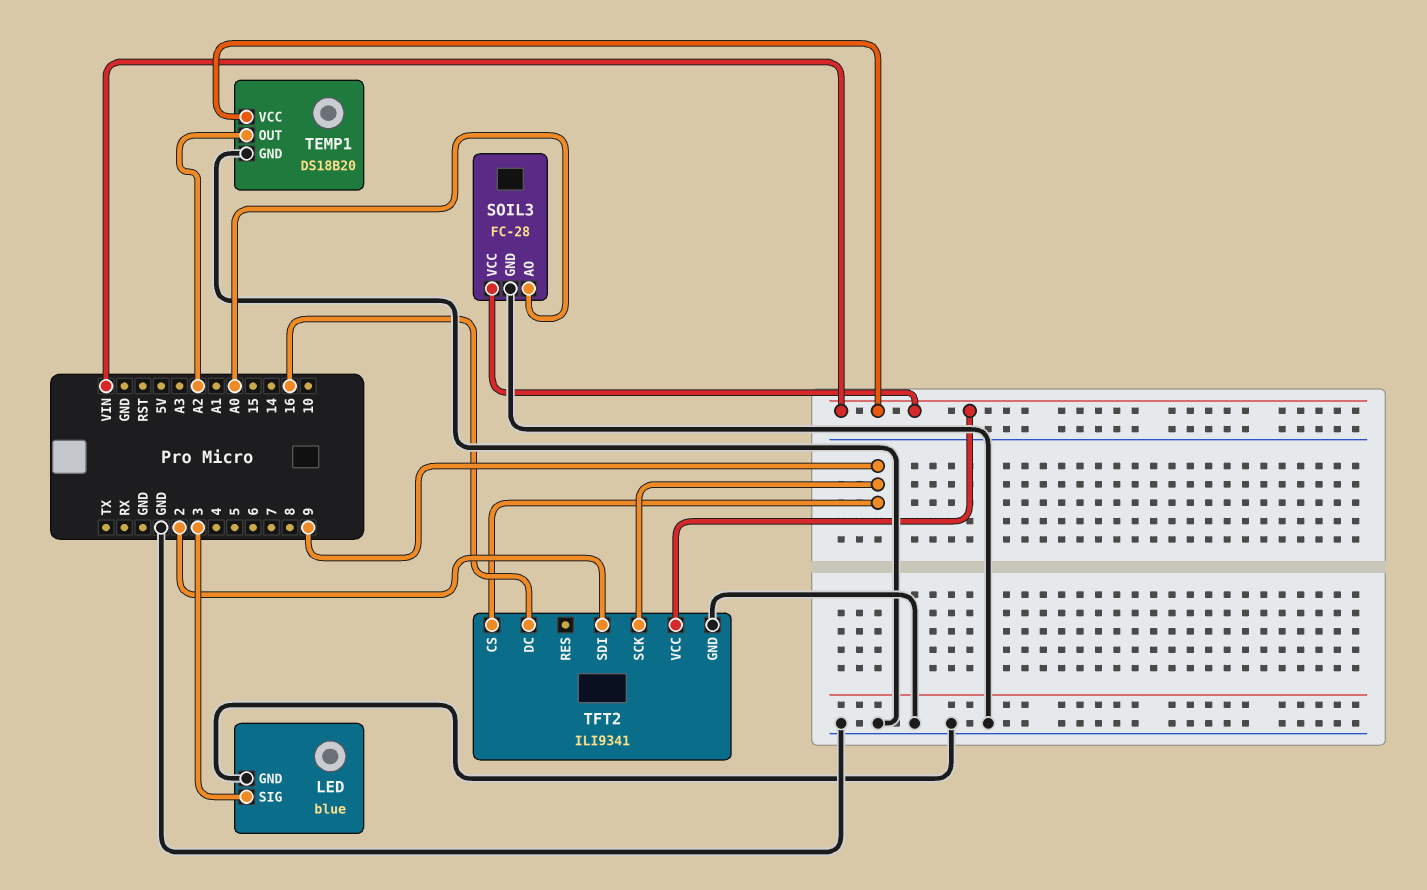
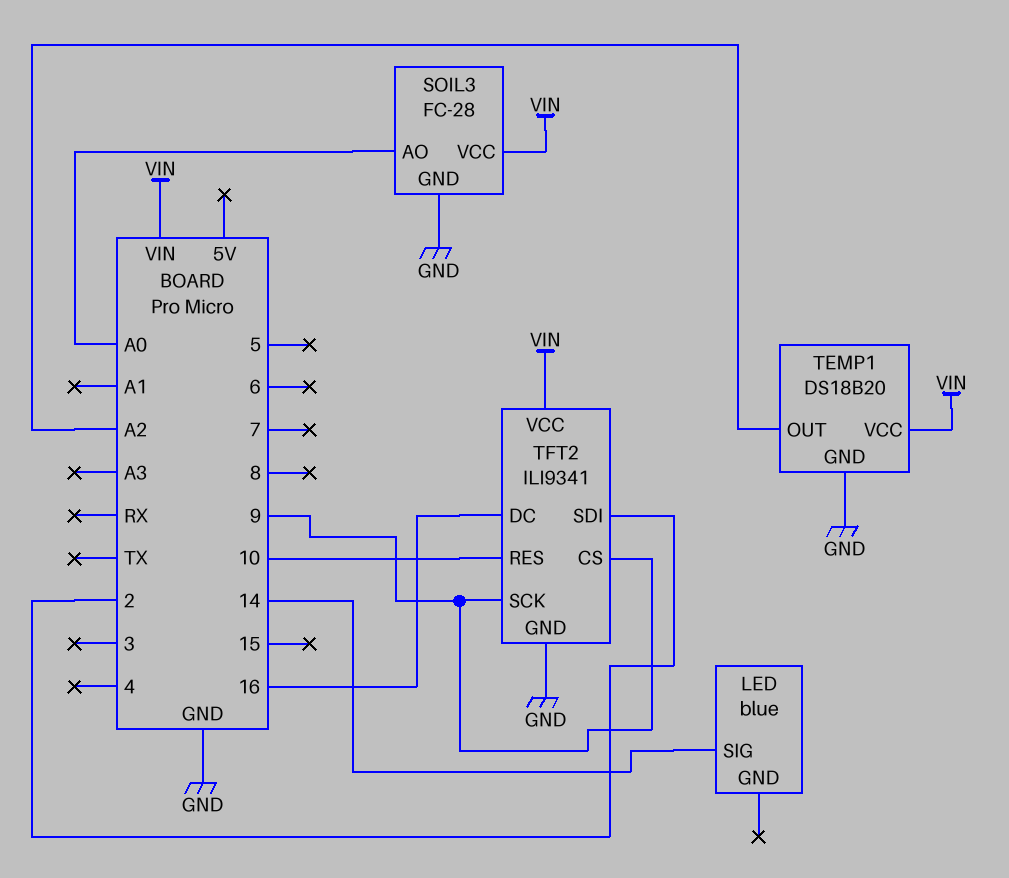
LED pin GND: GND -> none
LED pin SIG: 3 -> 14
TFT2 pin RES: none -> 10

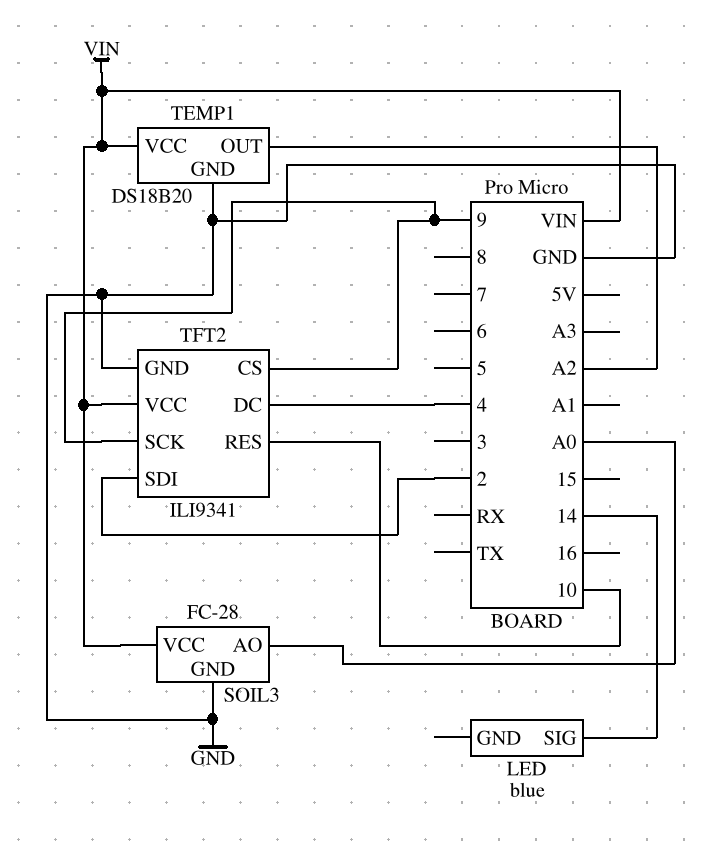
TFT2 pin DC: 16 -> 4

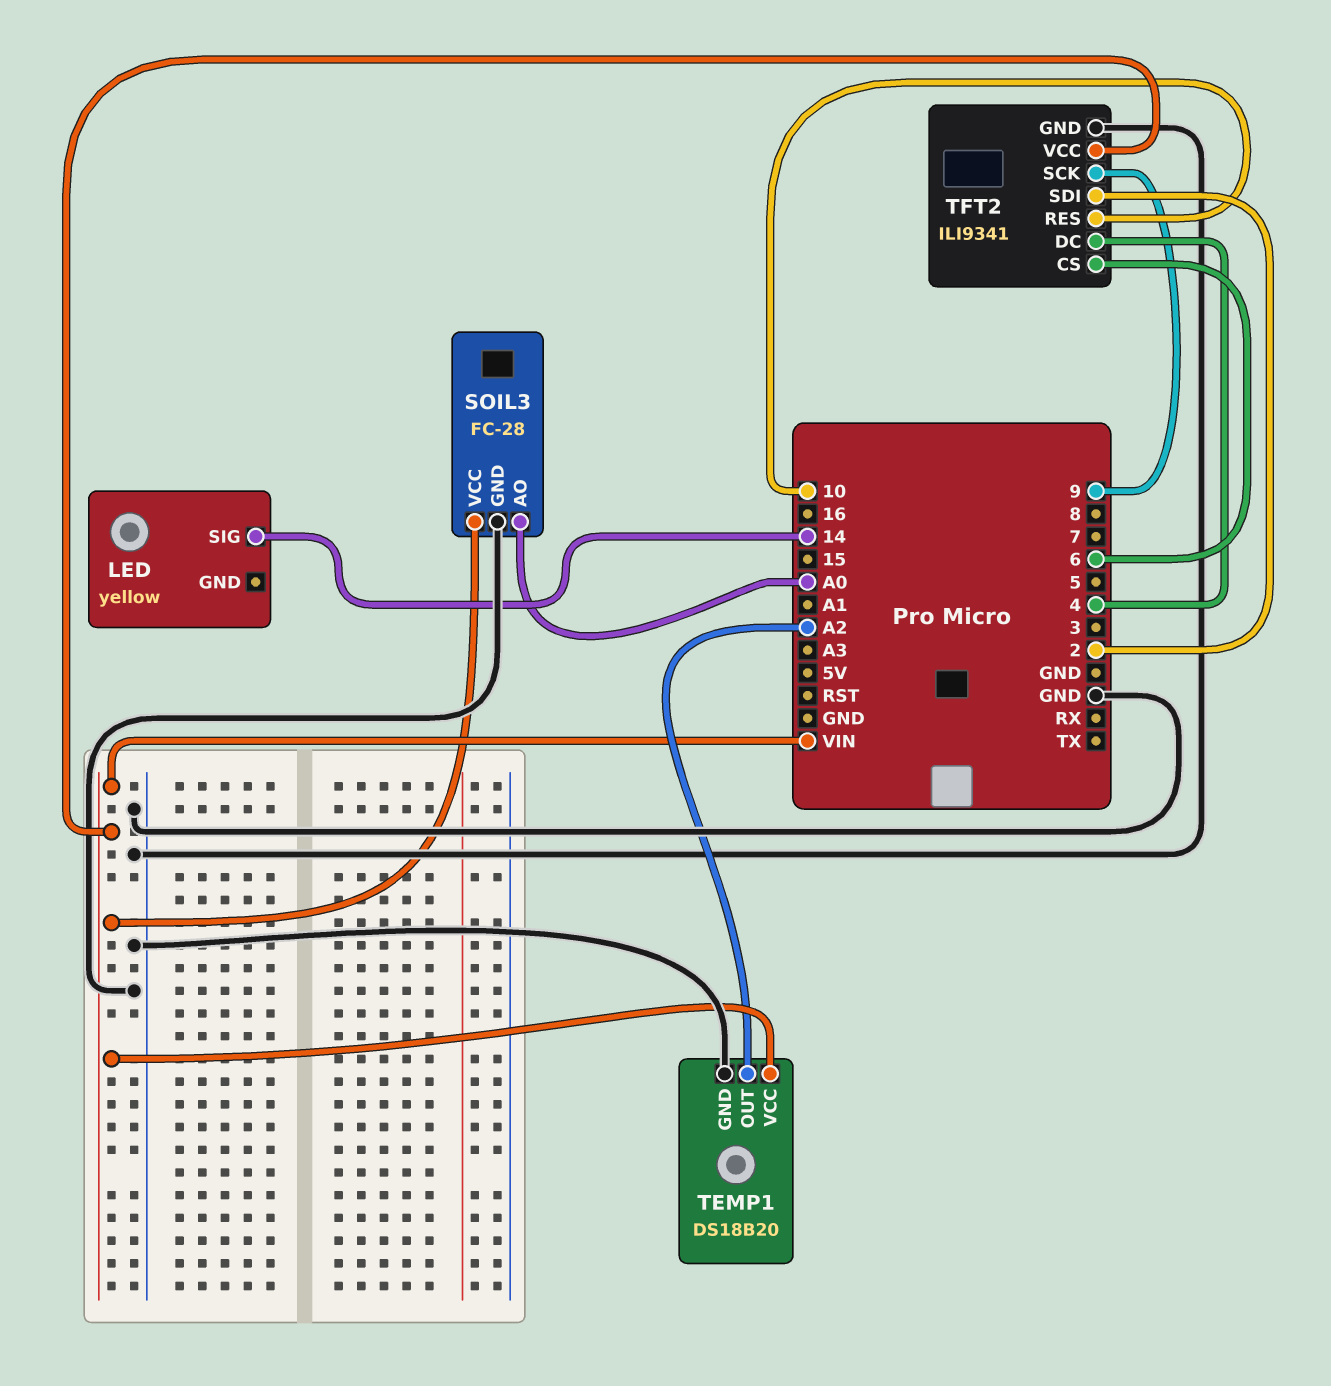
LED: blue -> yellow
TFT2 pin CS: 9 -> 6

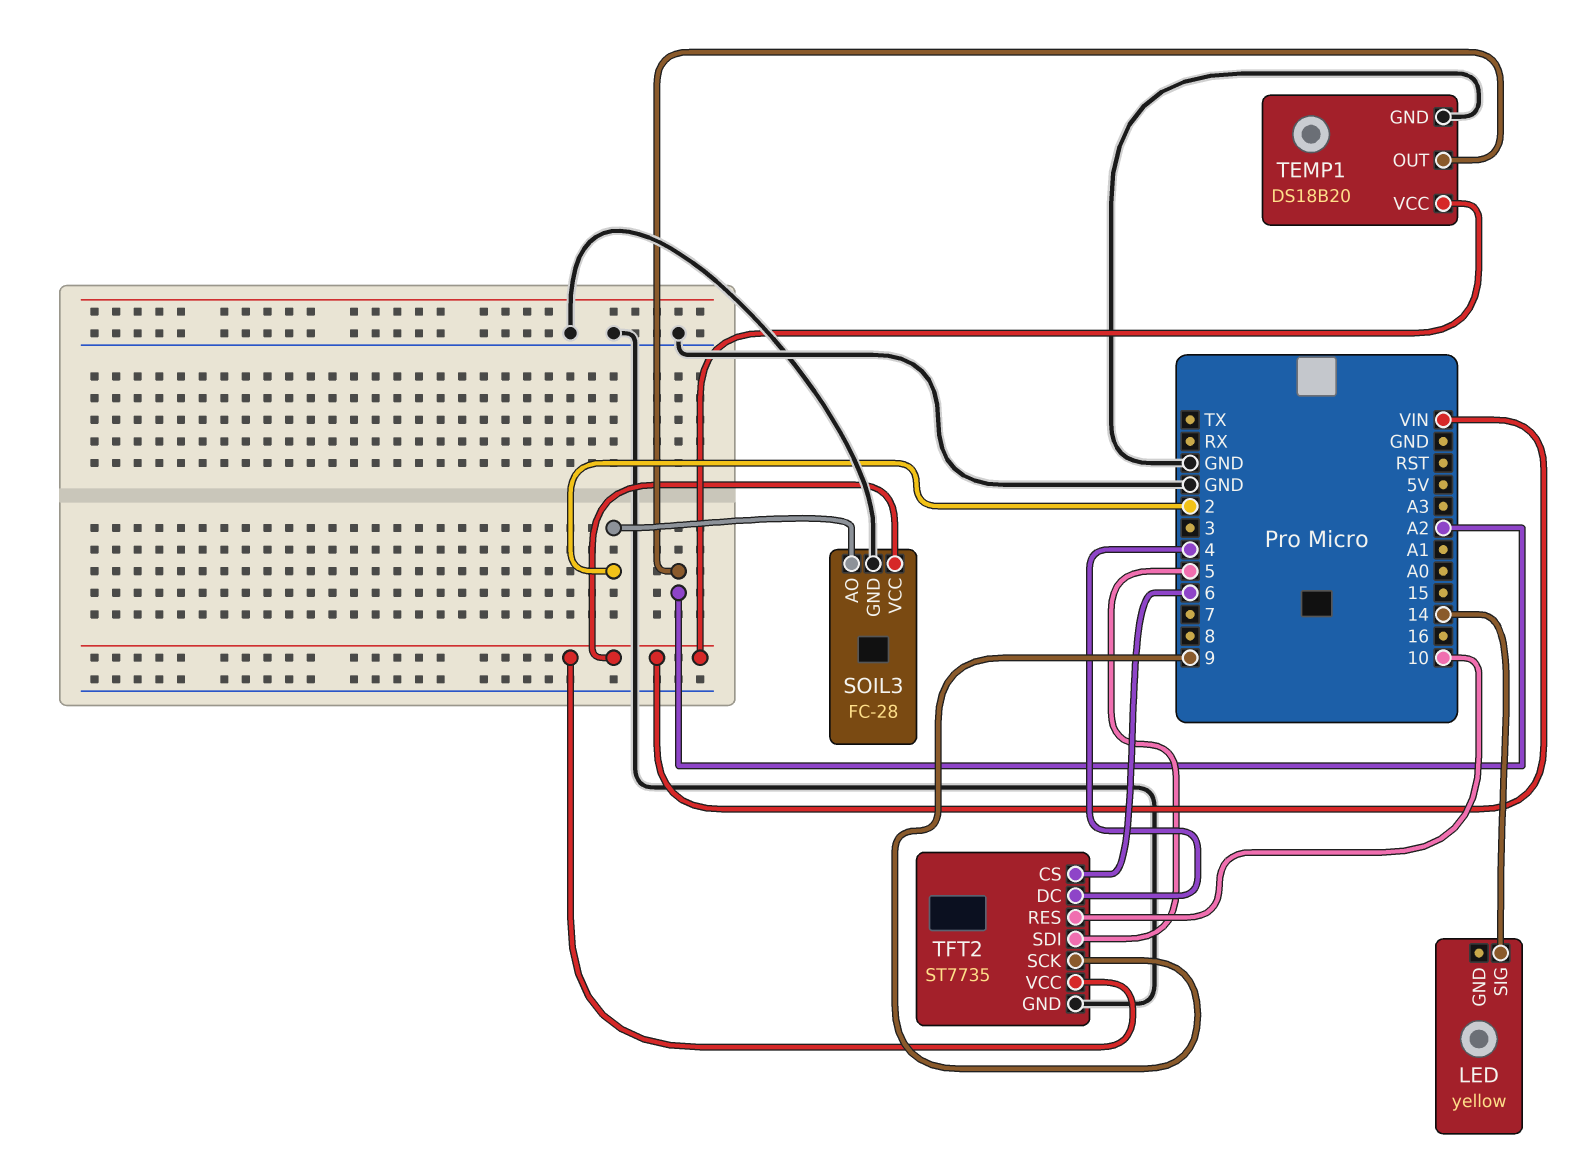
SOIL3 pin AO: A0 -> 2
TFT2: ILI9341 -> ST7735
TFT2 pin SDI: 2 -> 5

